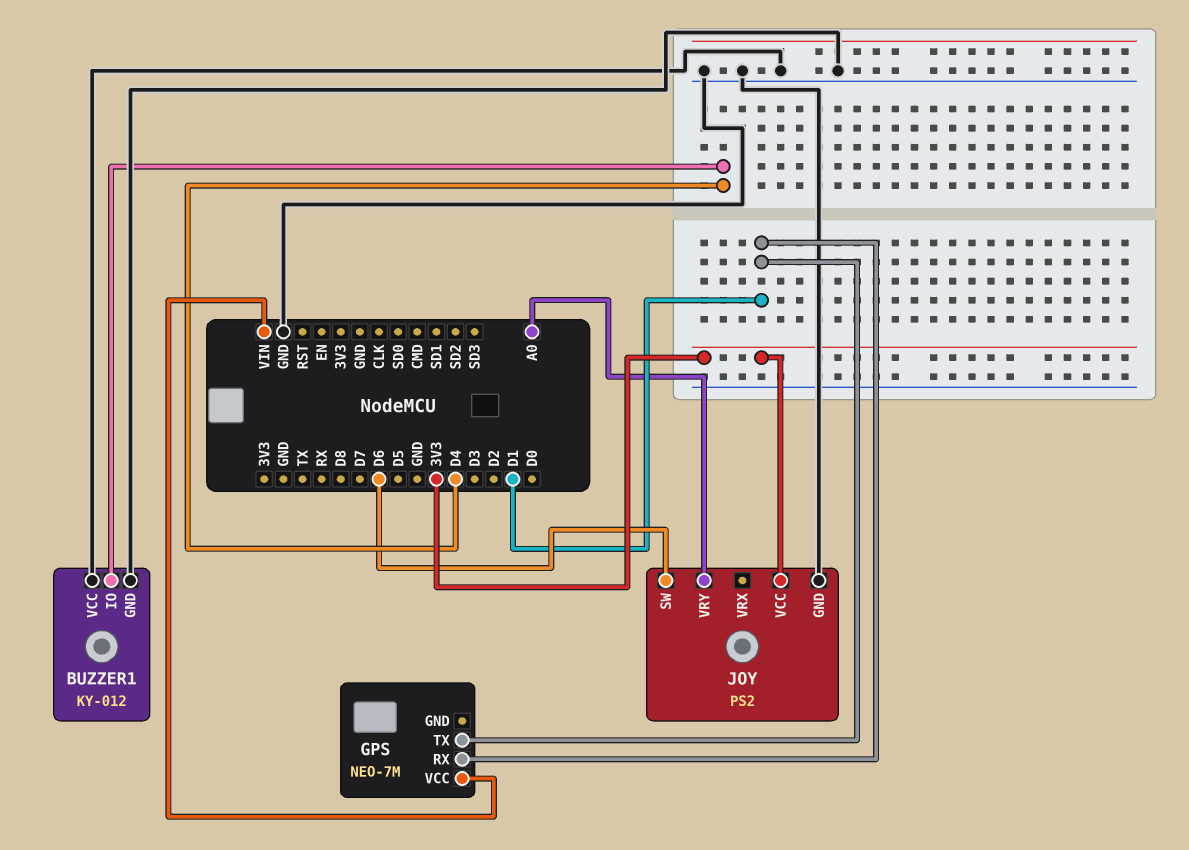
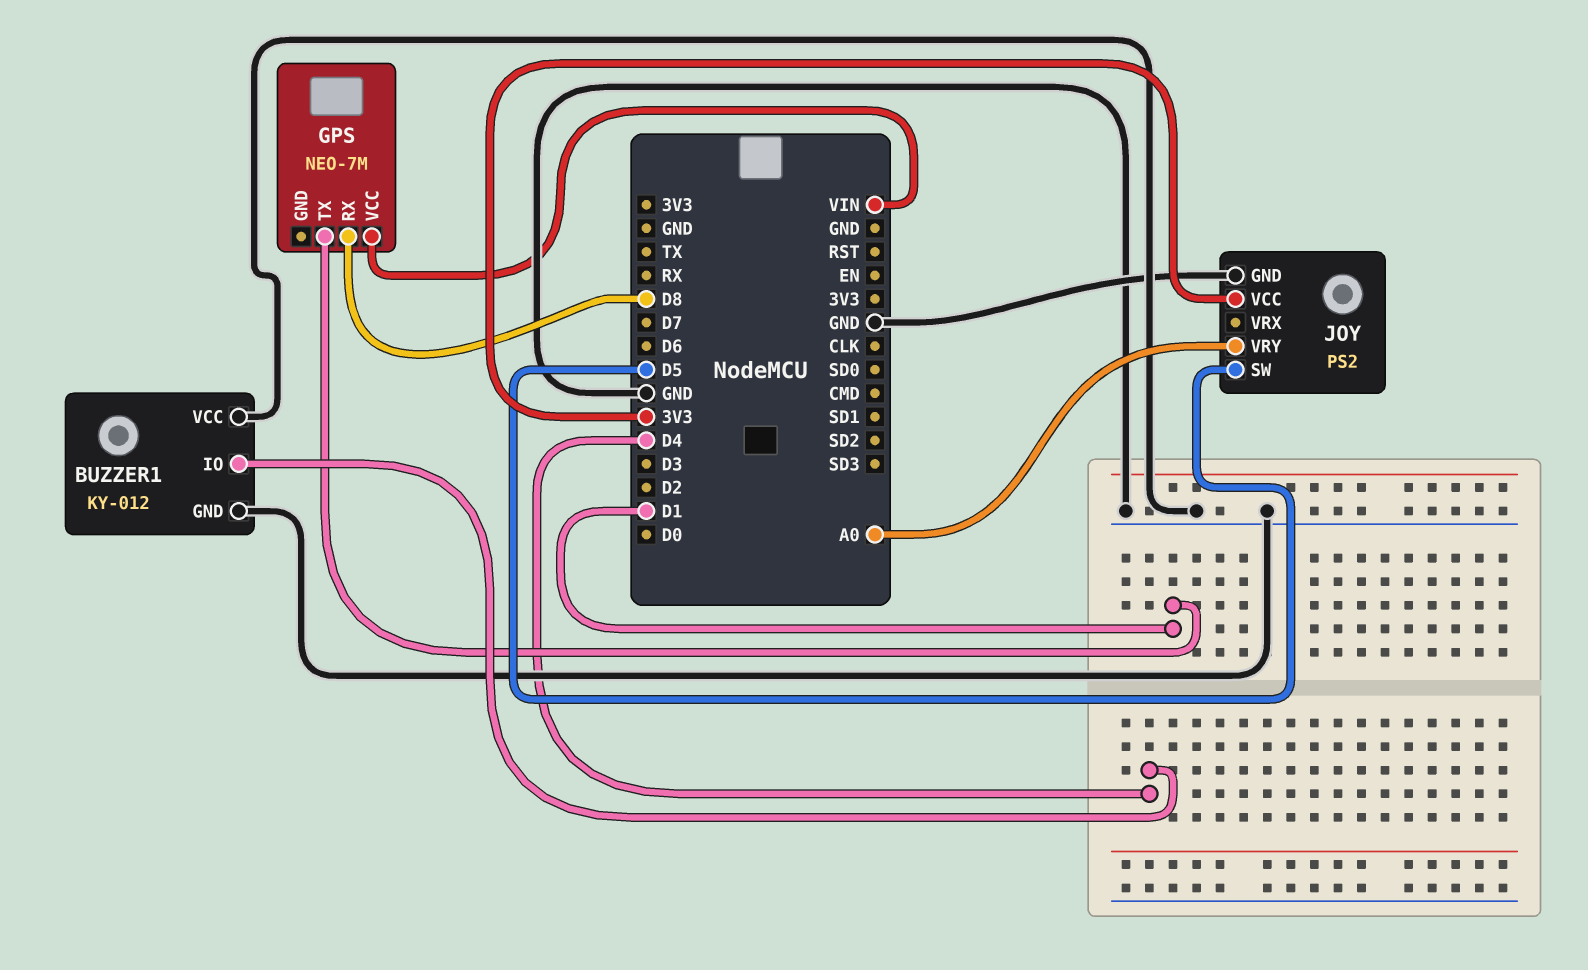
GPS pin RX: D1 -> D8
JOY pin SW: D6 -> D5

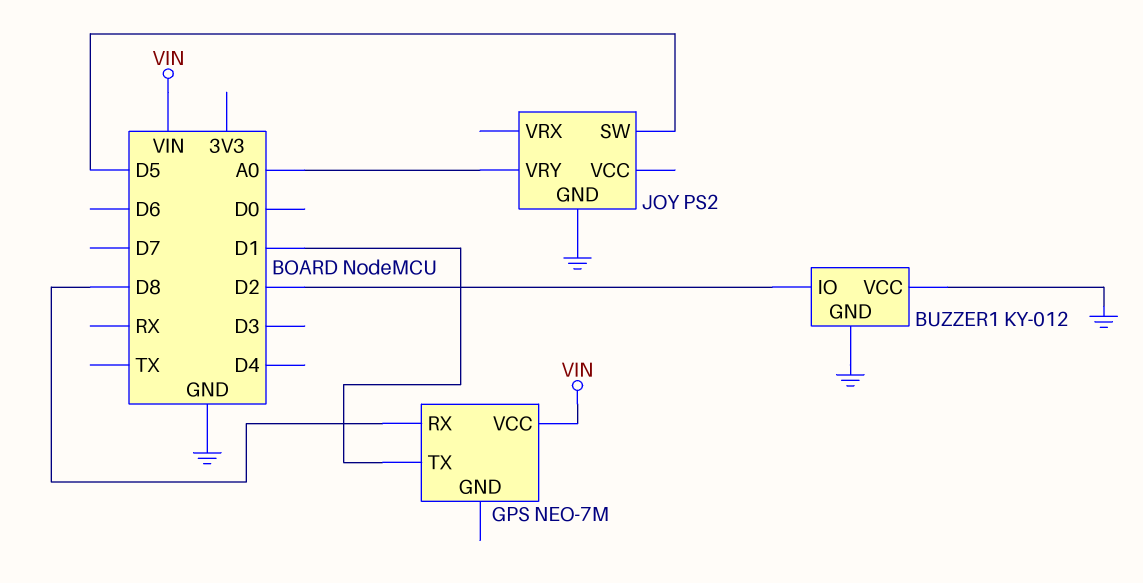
BUZZER1 pin IO: D4 -> D2
JOY pin VCC: 3V3 -> none

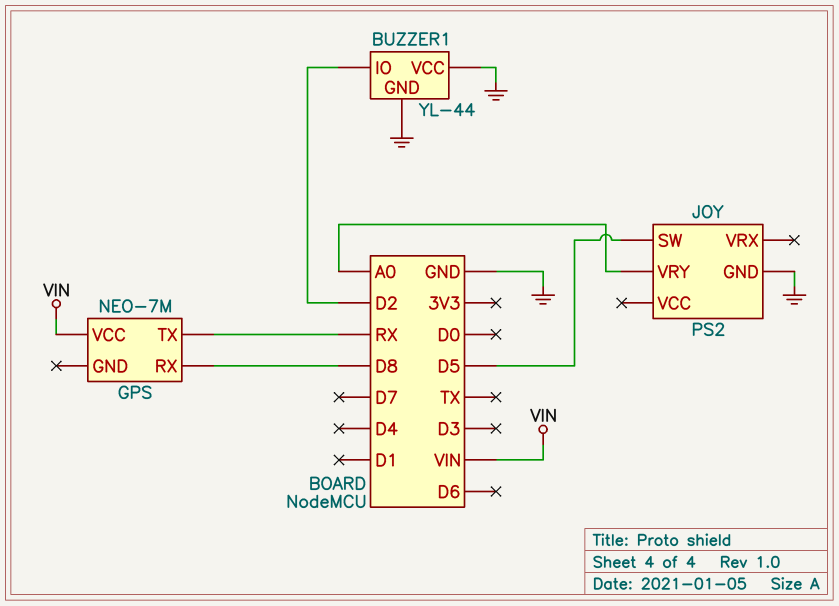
BUZZER1: KY-012 -> YL-44
GPS pin TX: D1 -> RX

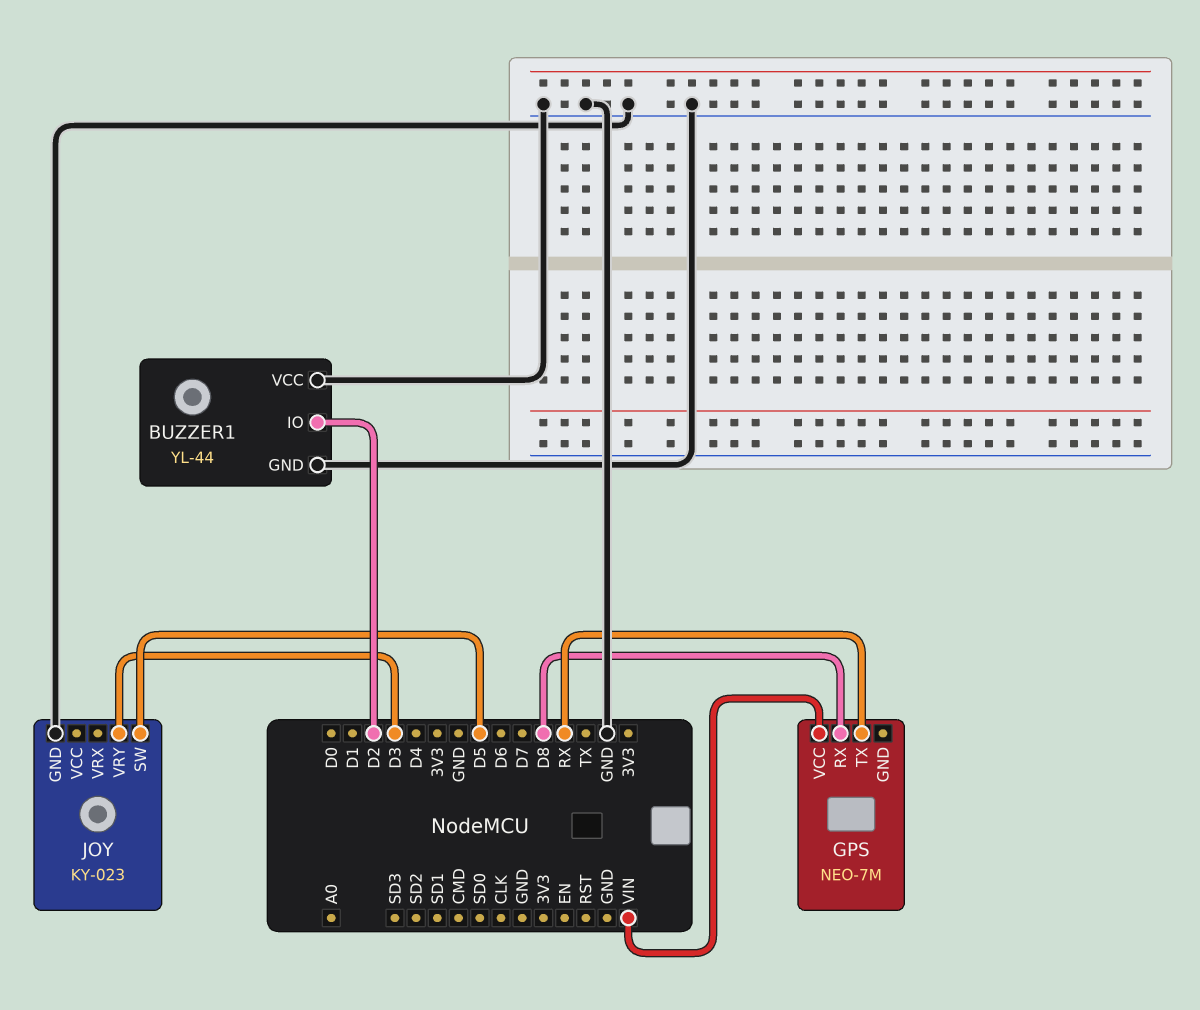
JOY: PS2 -> KY-023
JOY pin VRY: A0 -> D3

